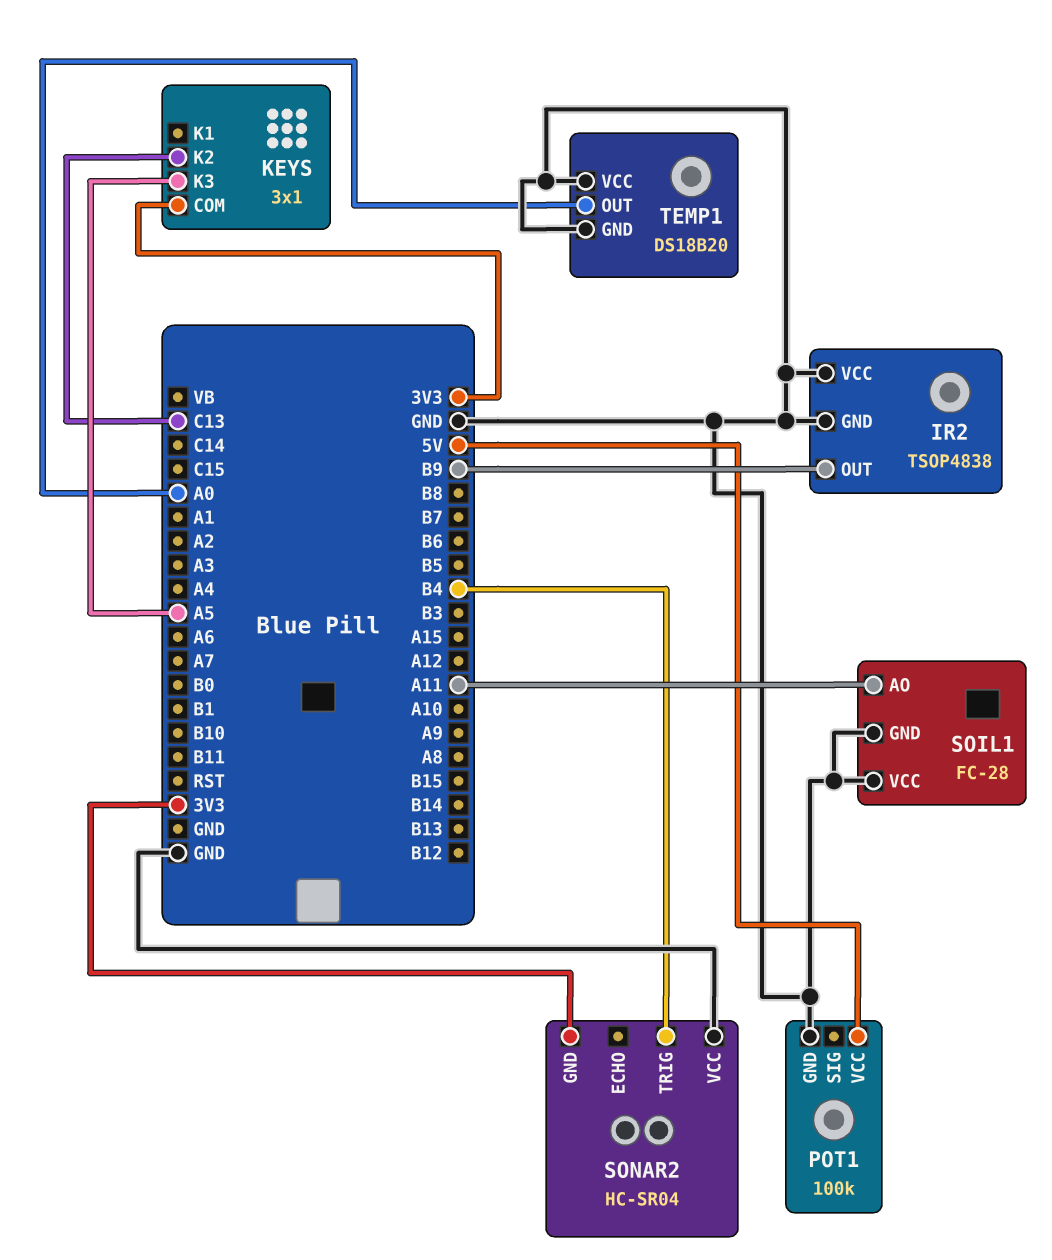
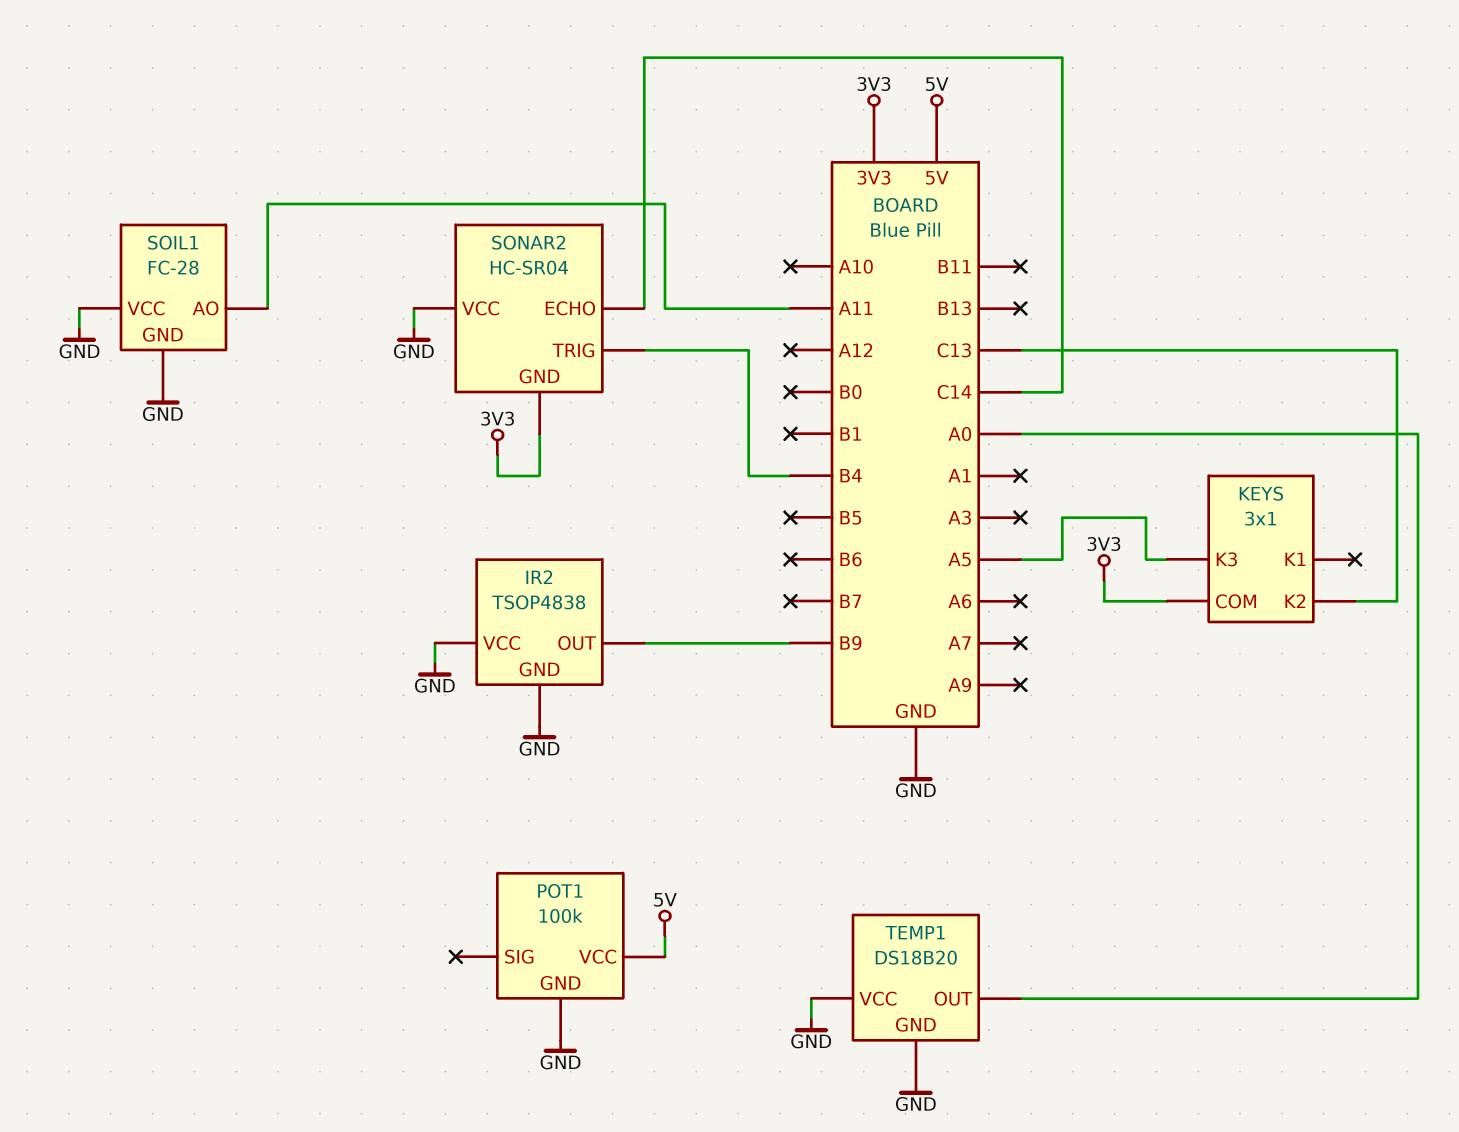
SONAR2 pin ECHO: none -> C14

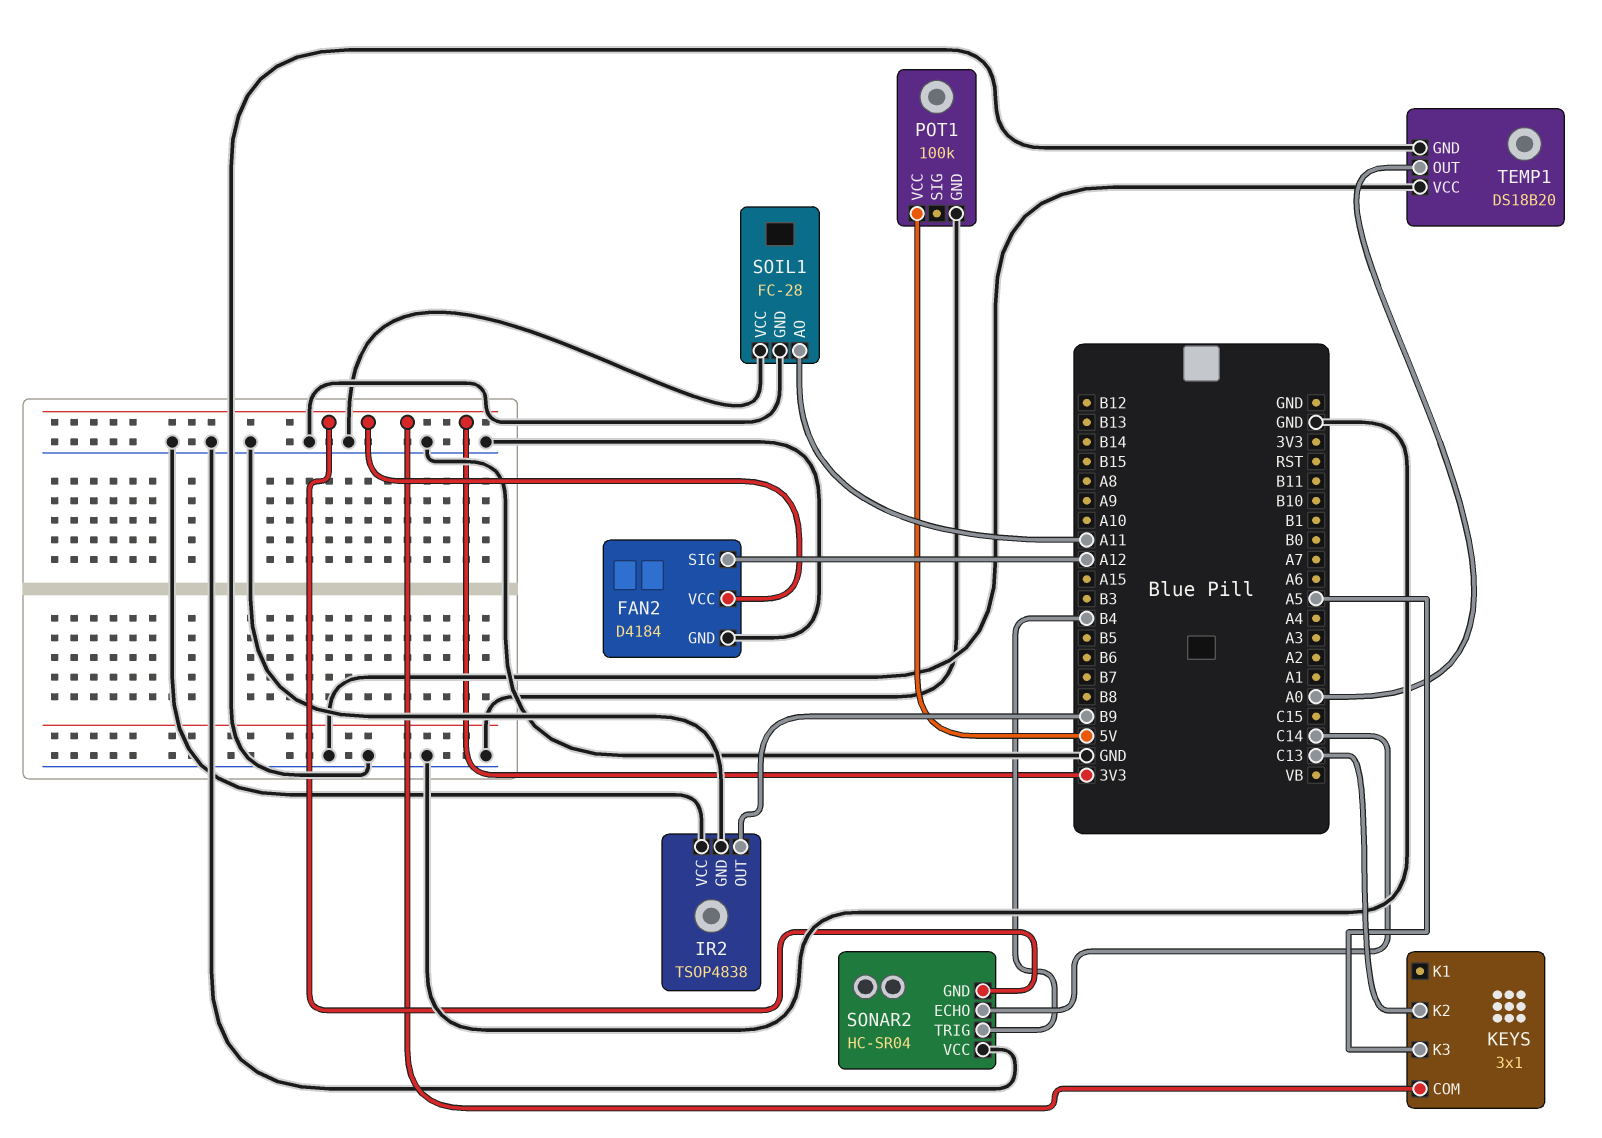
FAN2: none -> D4184
FAN2 pin GND: none -> GND
FAN2 pin SIG: none -> A12
FAN2 pin VCC: none -> 3V3

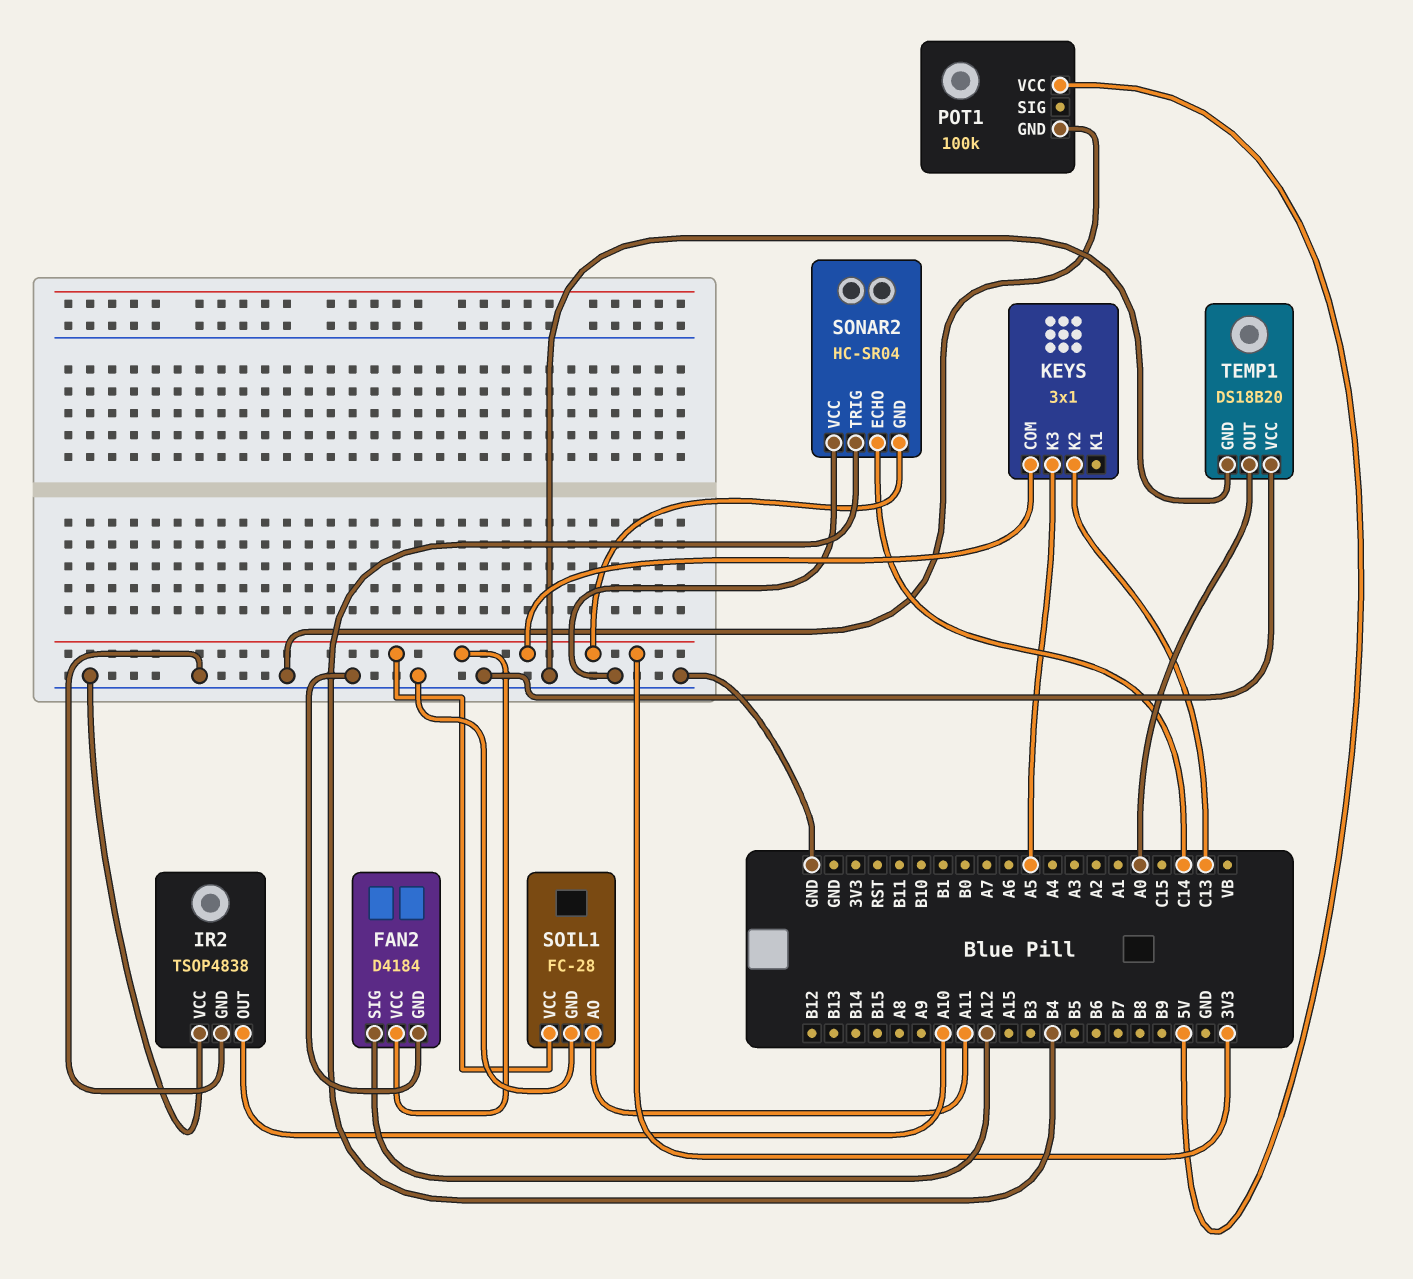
IR2 pin OUT: B9 -> A10
SOIL1 pin VCC: GND -> 3V3

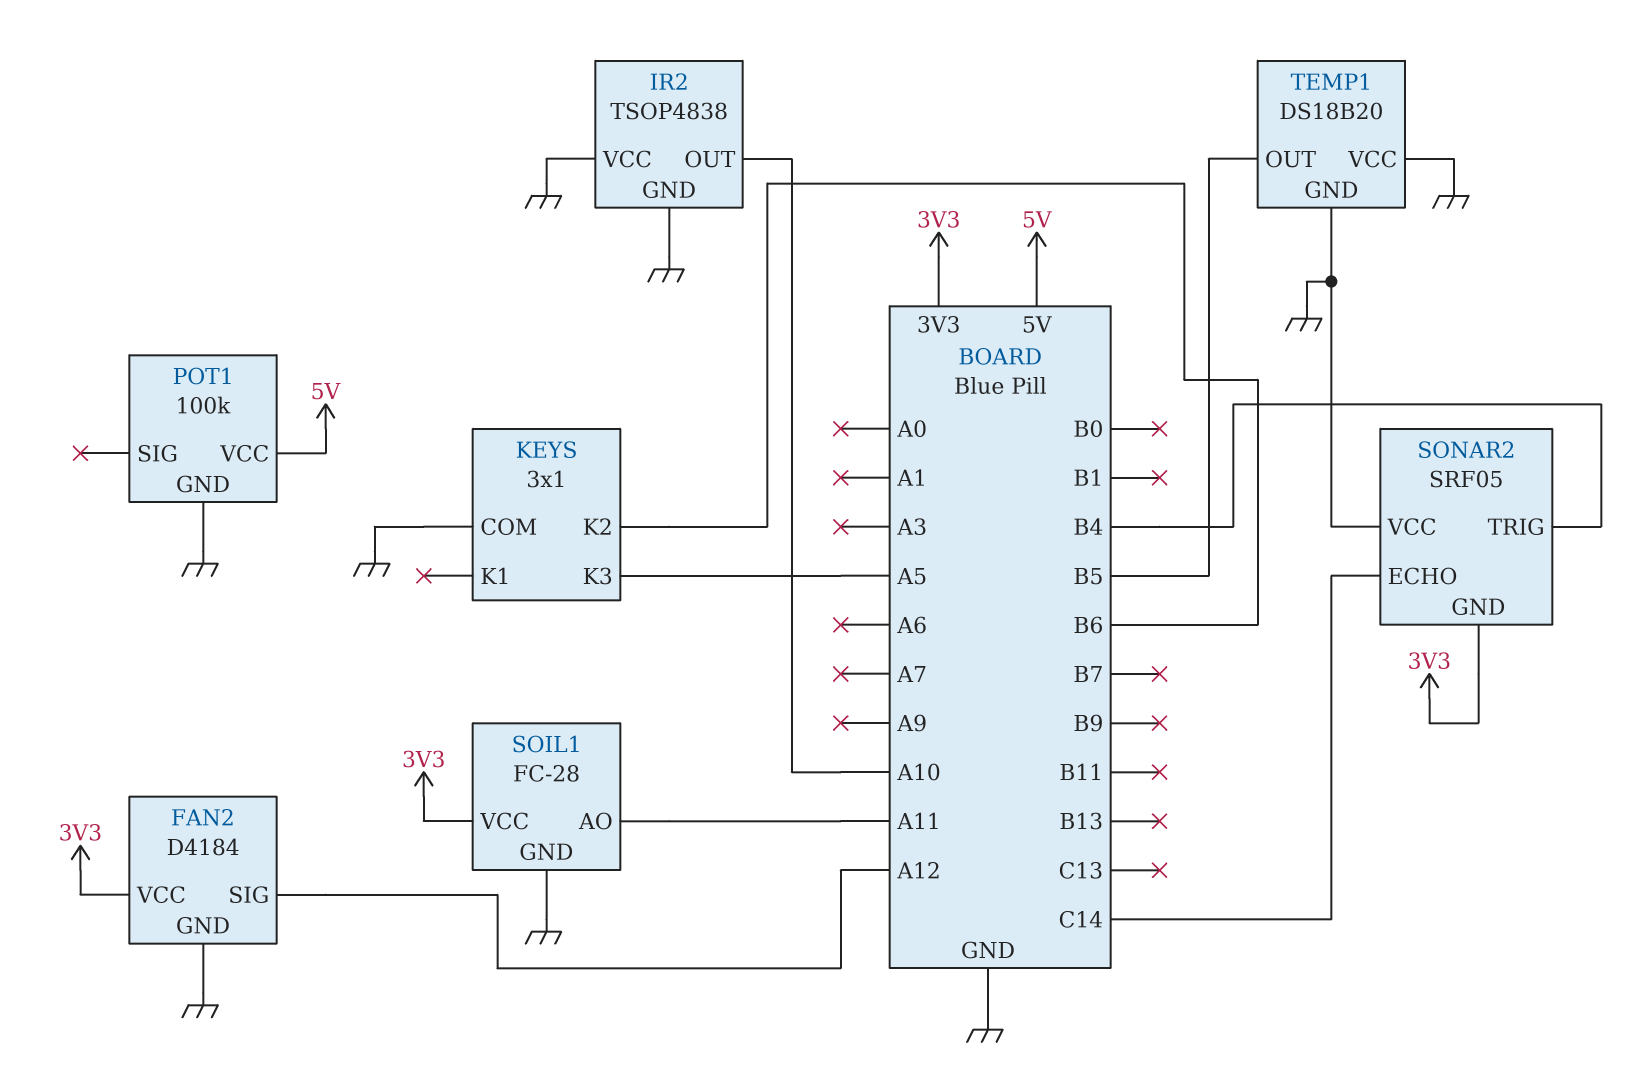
KEYS pin COM: 3V3 -> GND
KEYS pin K2: C13 -> B6
SONAR2: HC-SR04 -> SRF05
TEMP1 pin OUT: A0 -> B5

